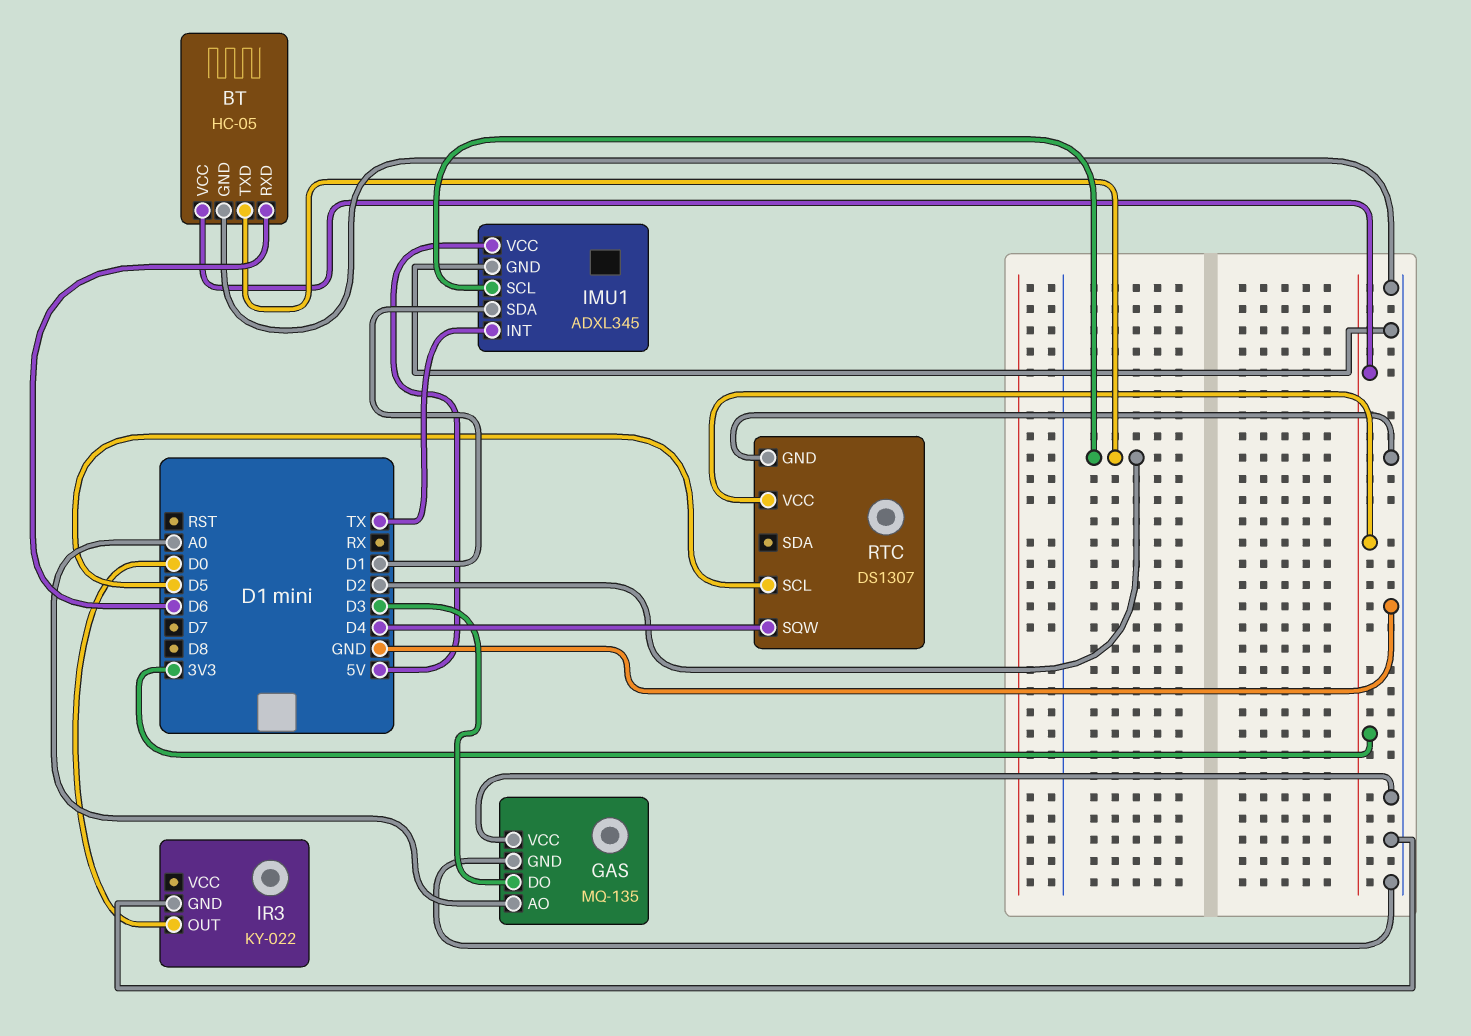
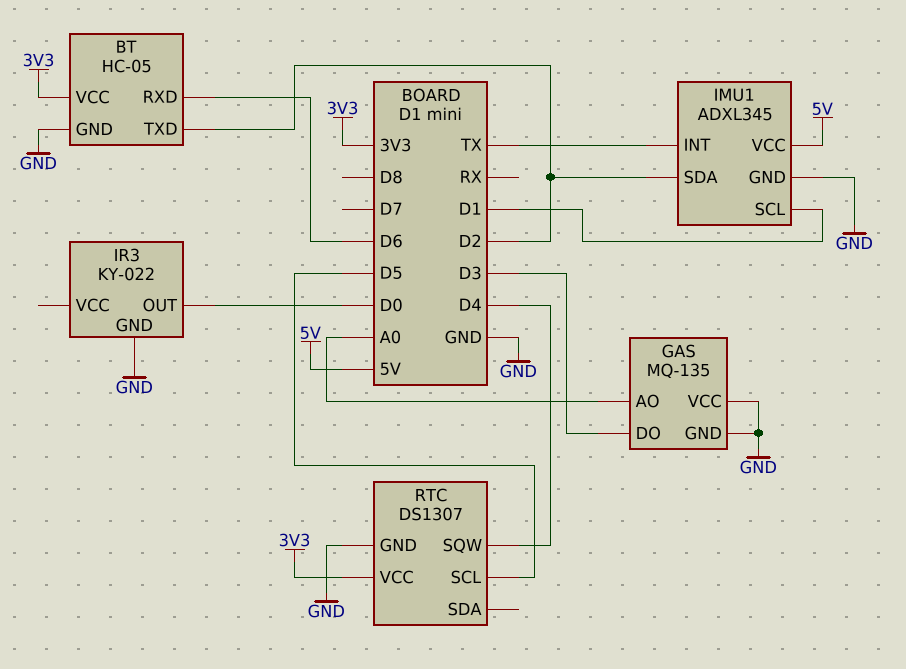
IMU1 pin SCL: D2 -> D1
IMU1 pin SDA: D1 -> D2

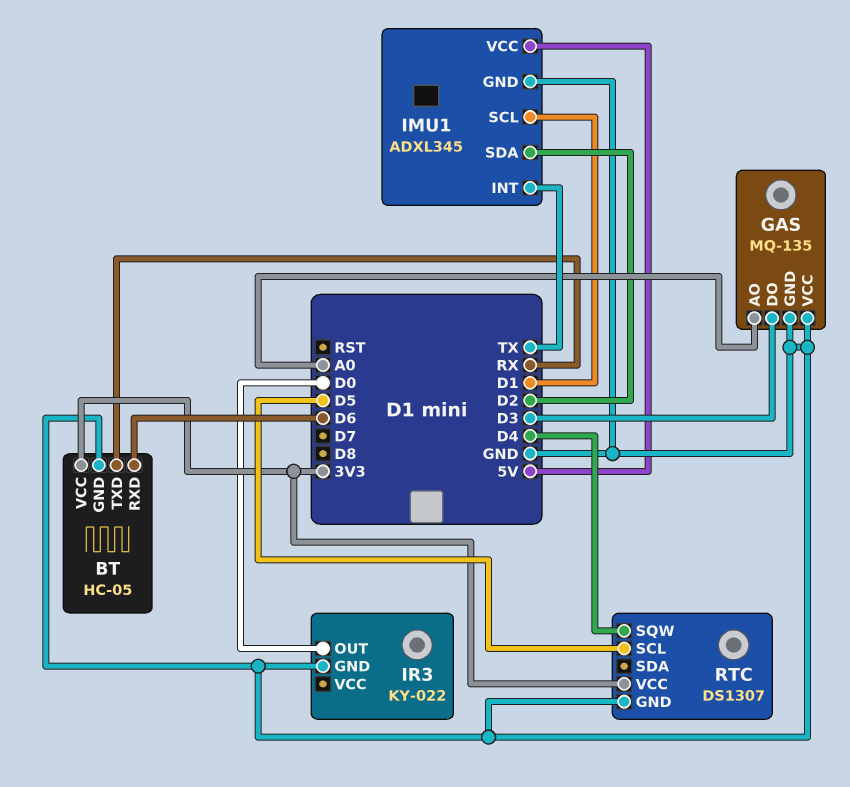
BT pin TXD: D2 -> RX

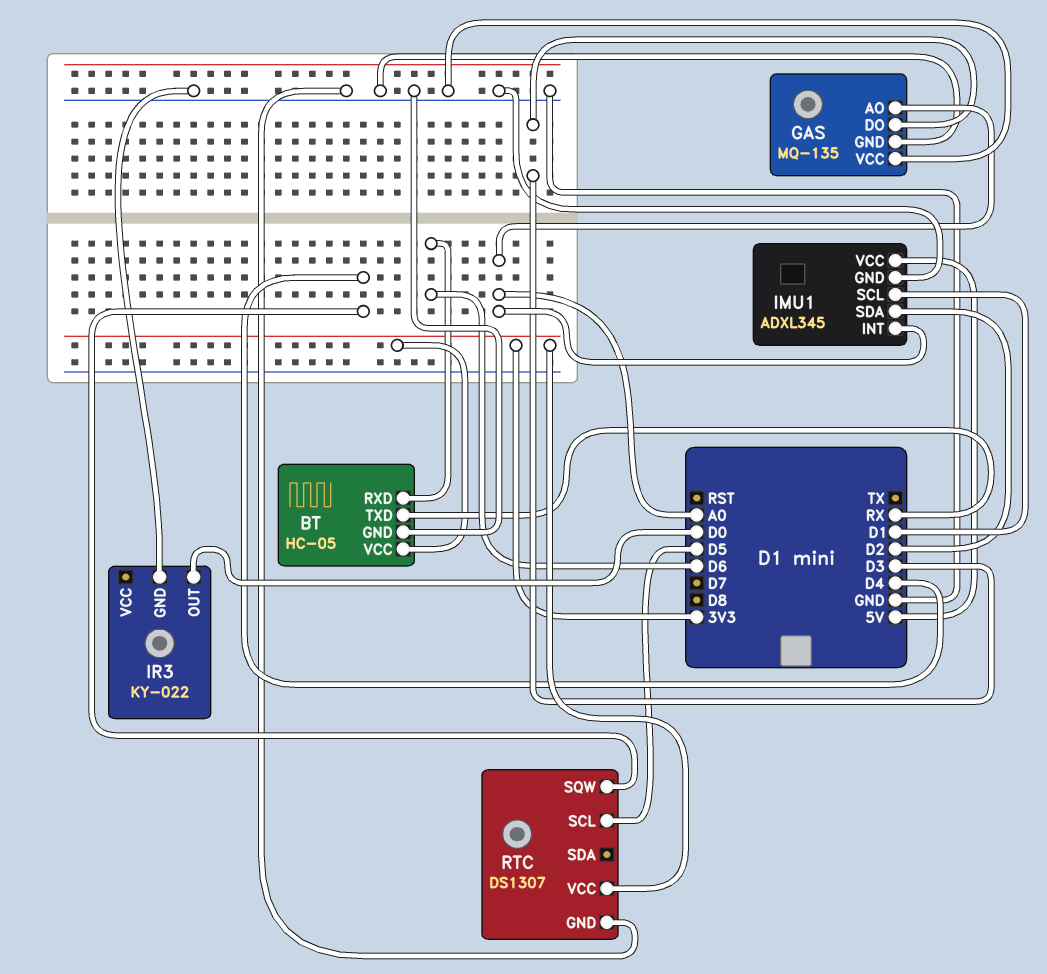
IMU1 pin INT: TX -> A0

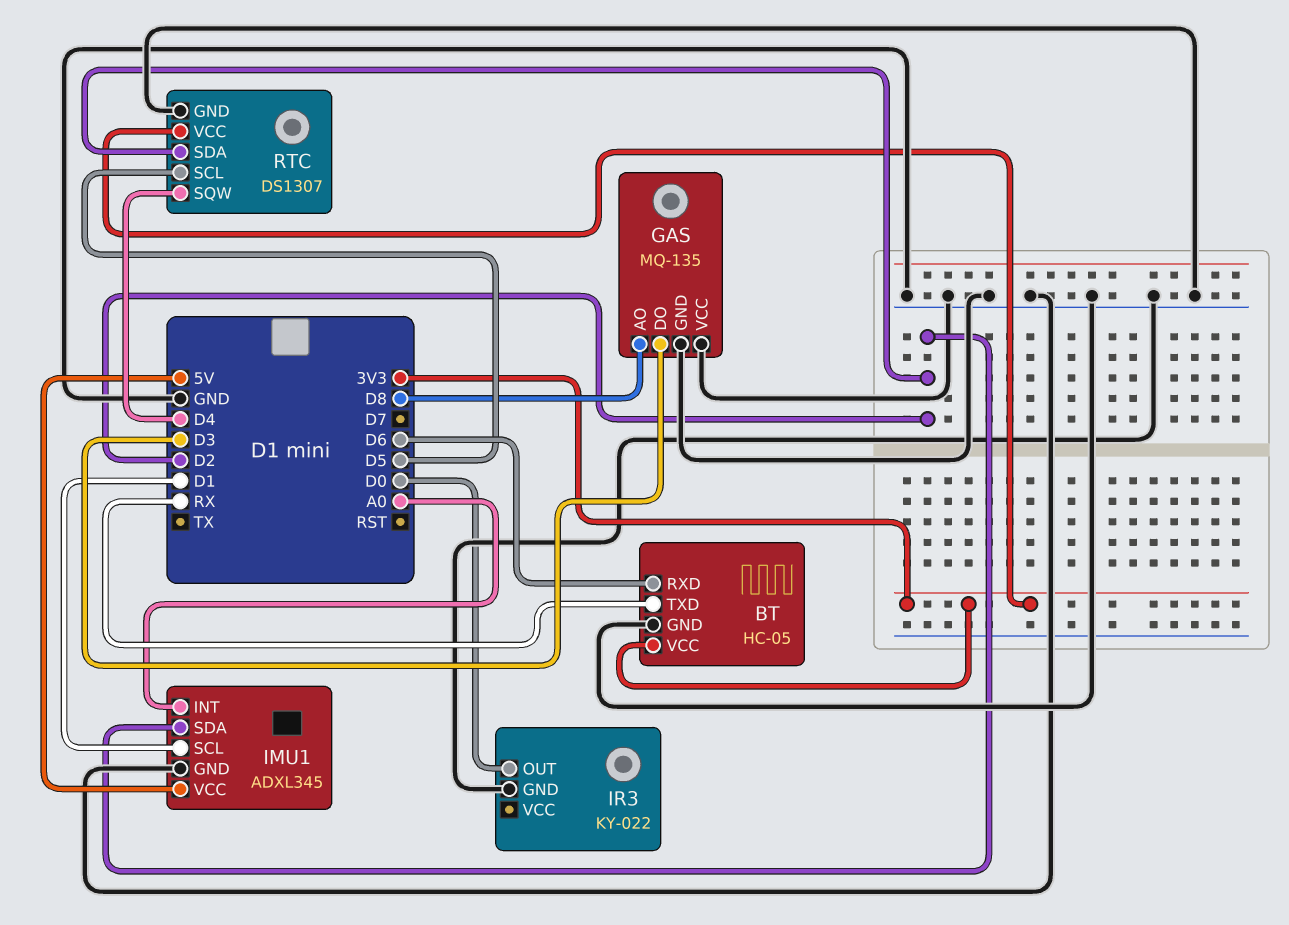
GAS pin AO: A0 -> D8
RTC pin SDA: none -> D2

